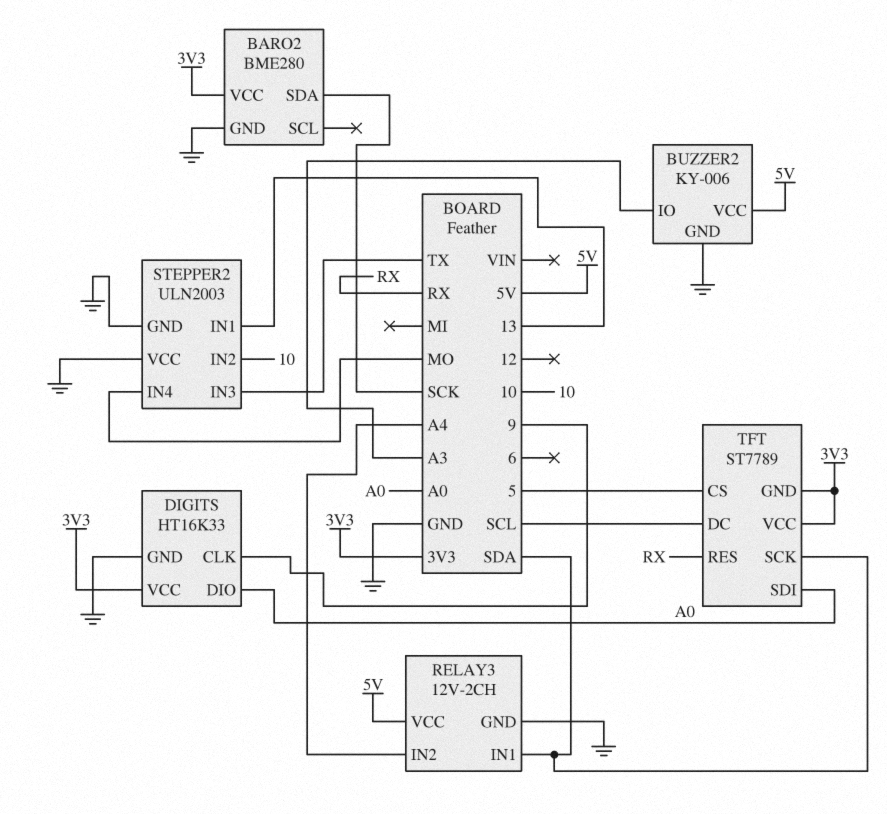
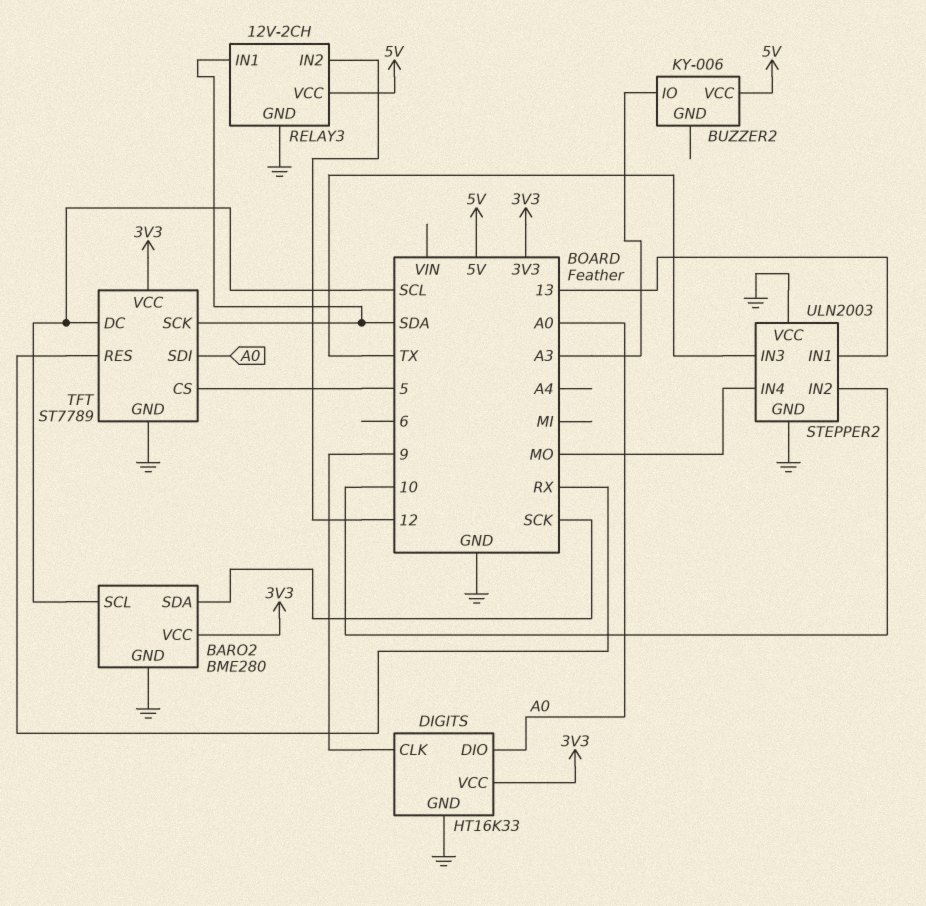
BARO2 pin SCL: none -> SCL
BUZZER2 pin GND: GND -> none
RELAY3 pin IN2: A4 -> 12
TFT pin GND: 3V3 -> GND

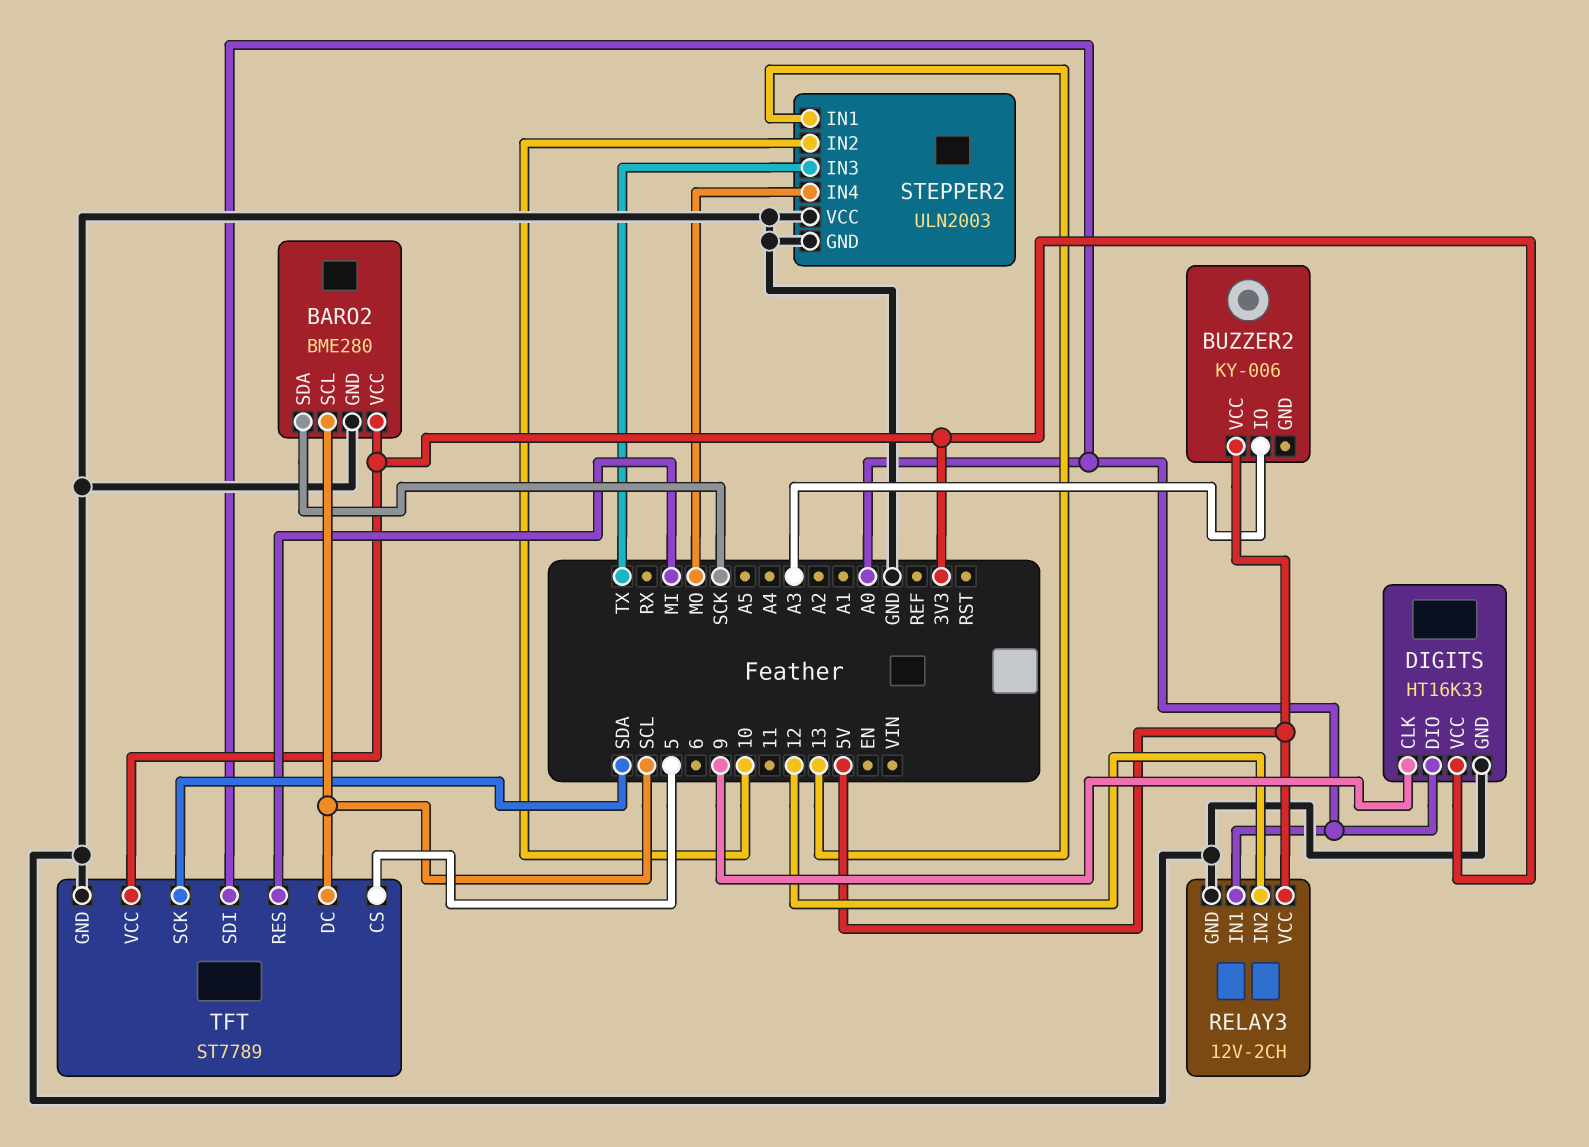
RELAY3 pin IN1: SDA -> A0
TFT pin RES: RX -> MI

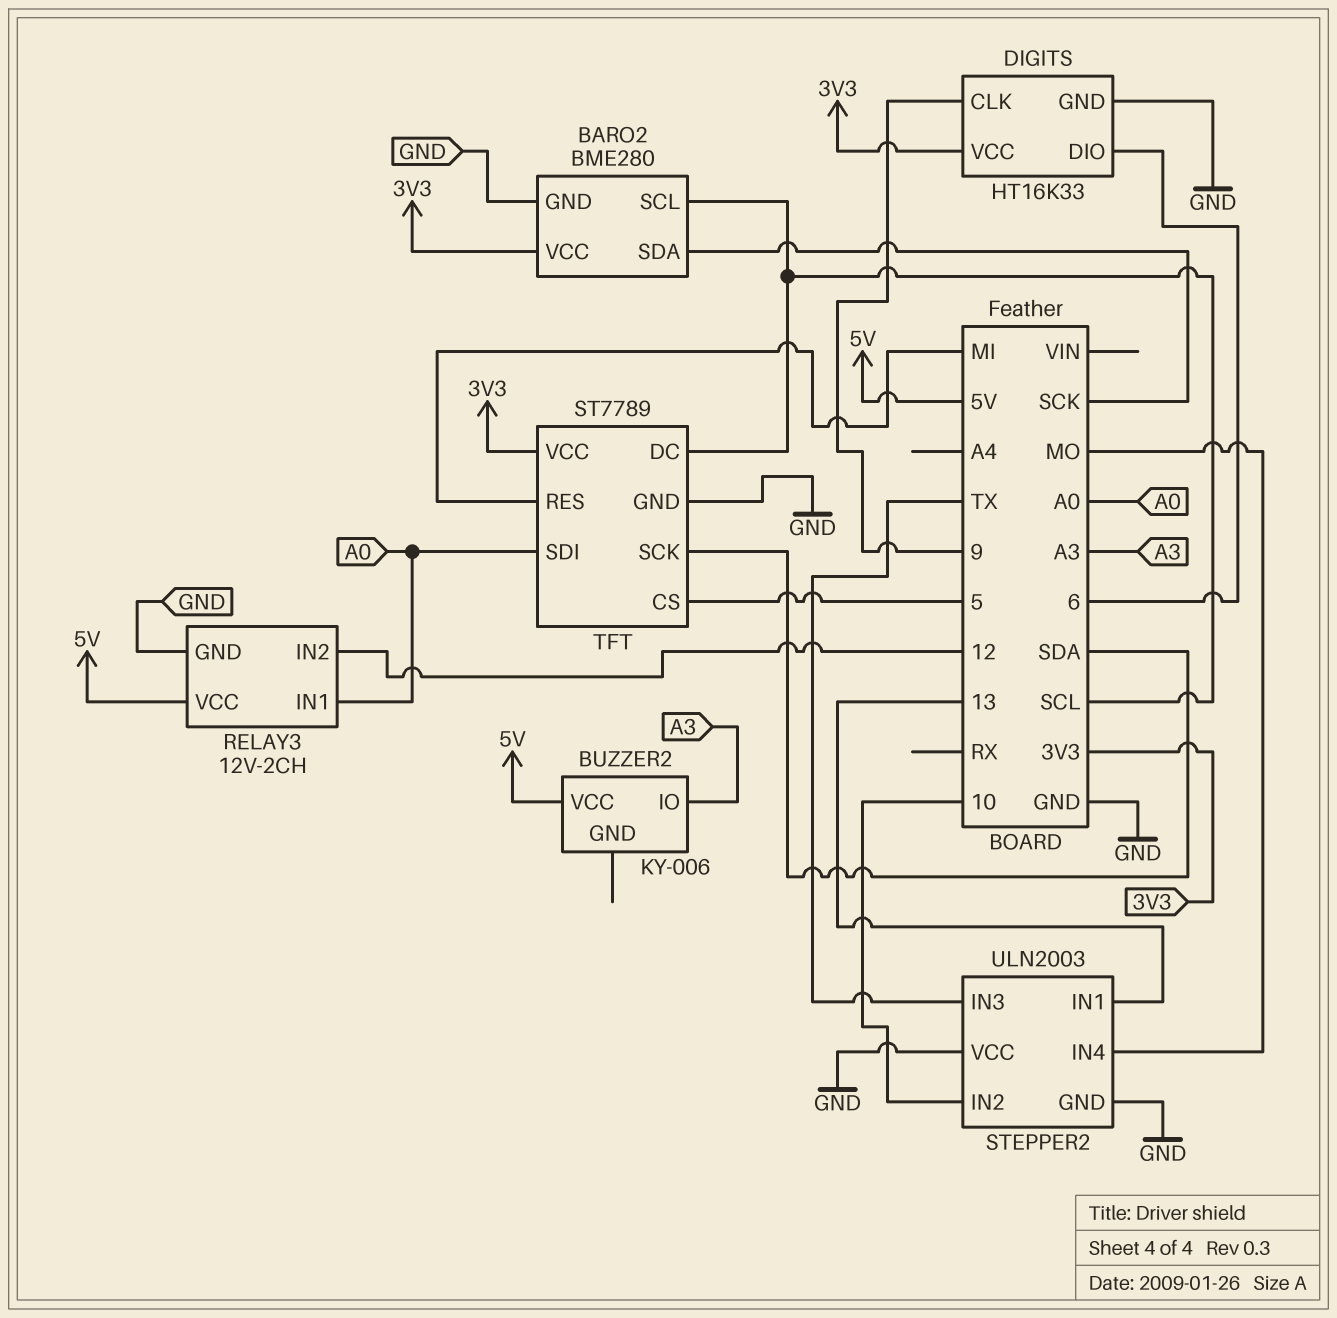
DIGITS pin DIO: A0 -> 6

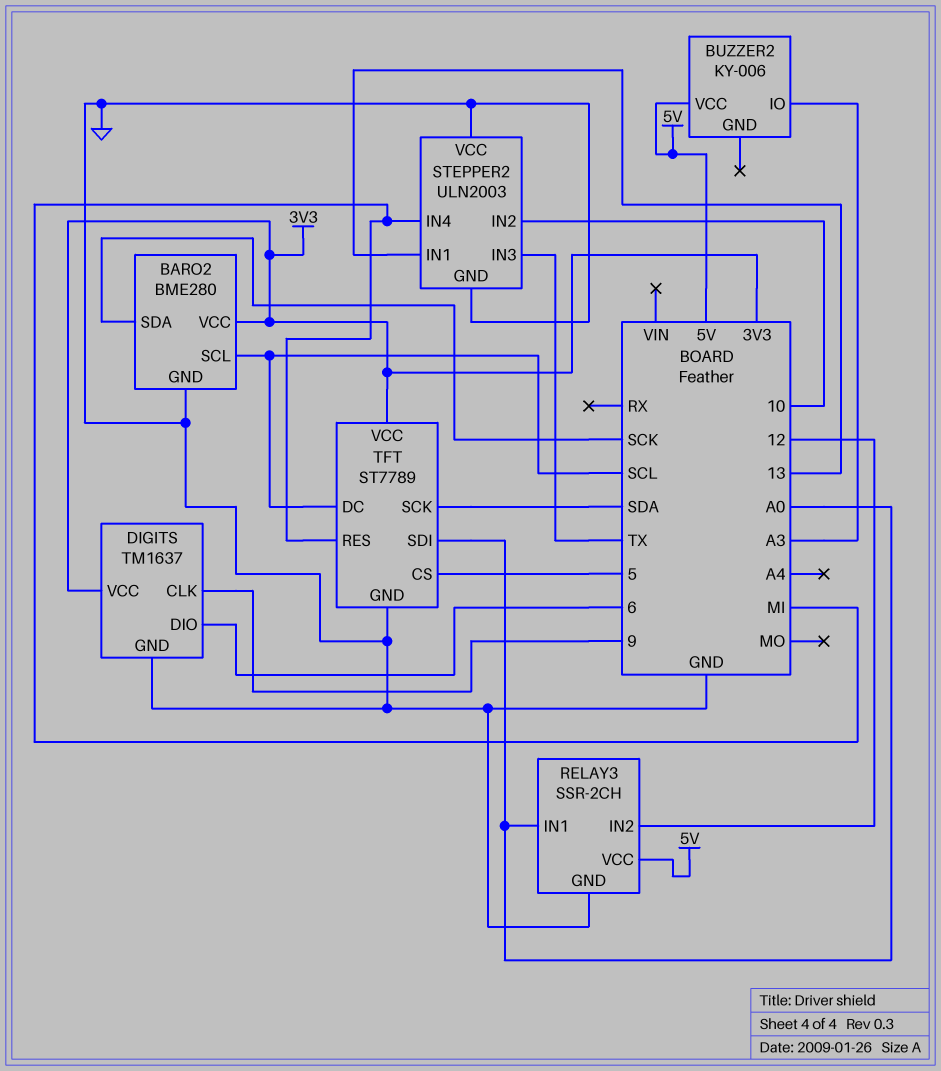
DIGITS: HT16K33 -> TM1637
RELAY3: 12V-2CH -> SSR-2CH
STEPPER2 pin IN4: MO -> MI

